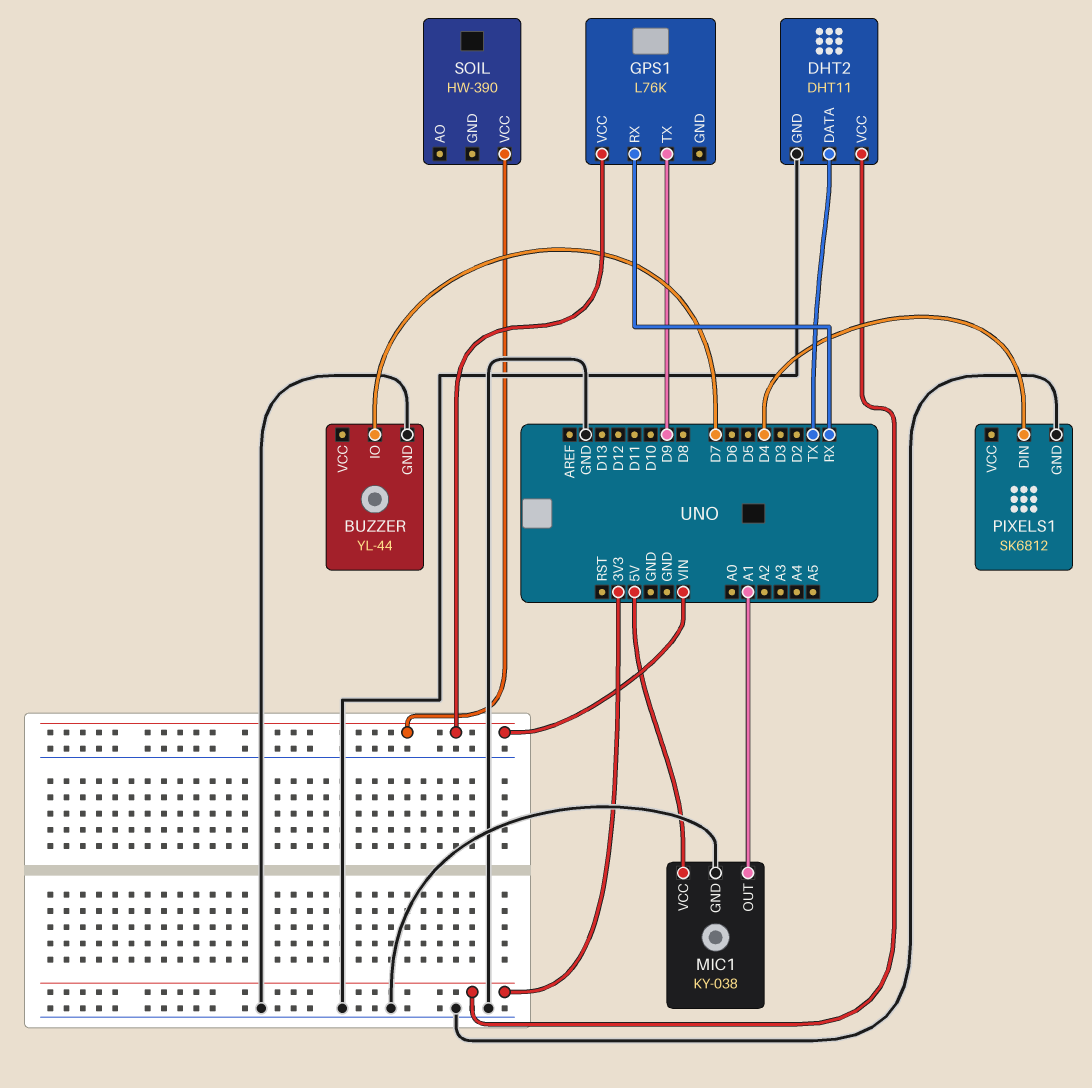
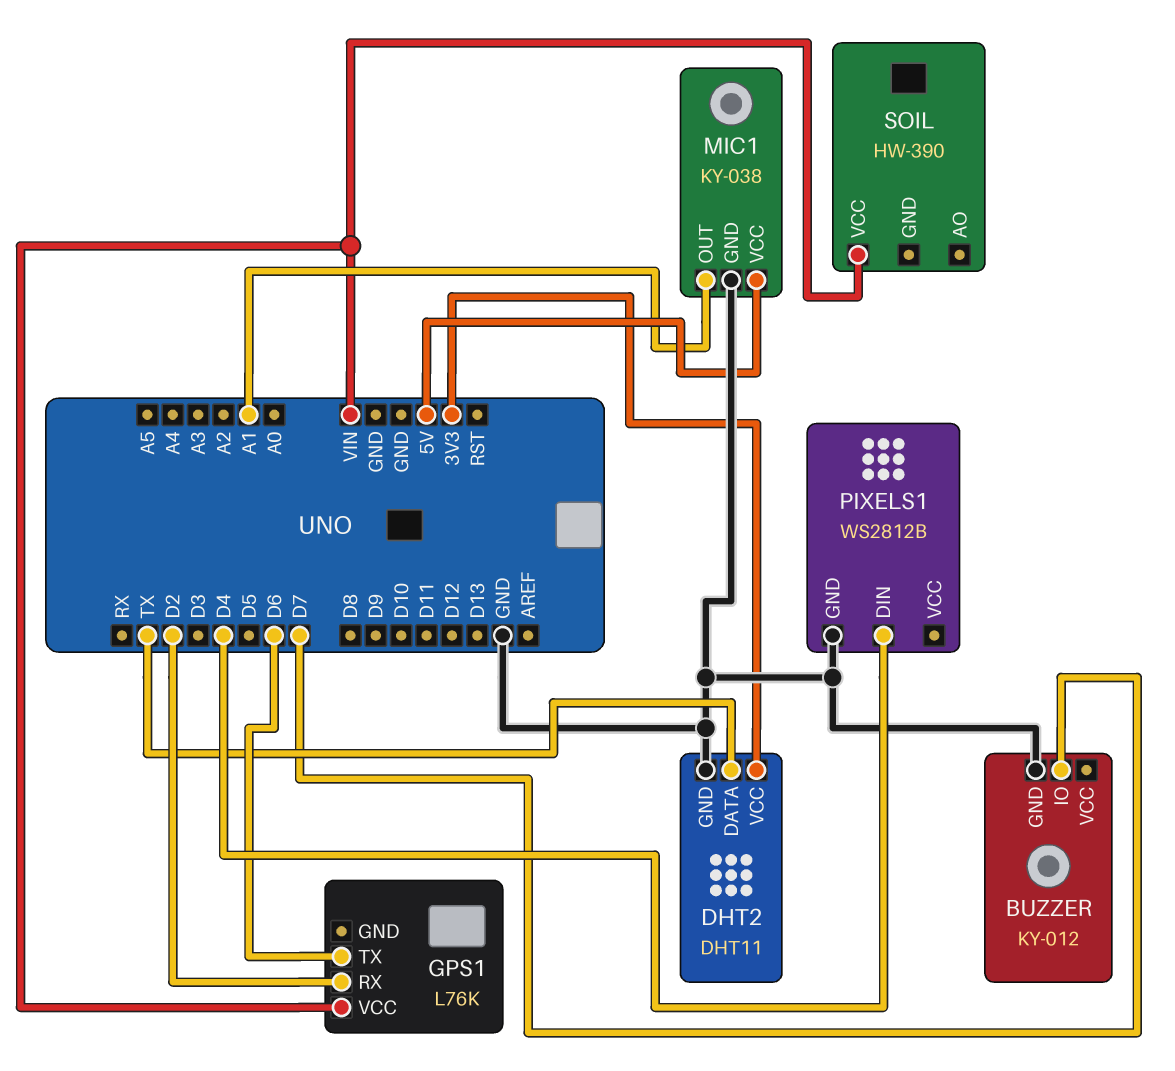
BUZZER: YL-44 -> KY-012
GPS1 pin RX: RX -> D2
GPS1 pin TX: D9 -> D6
PIXELS1: SK6812 -> WS2812B

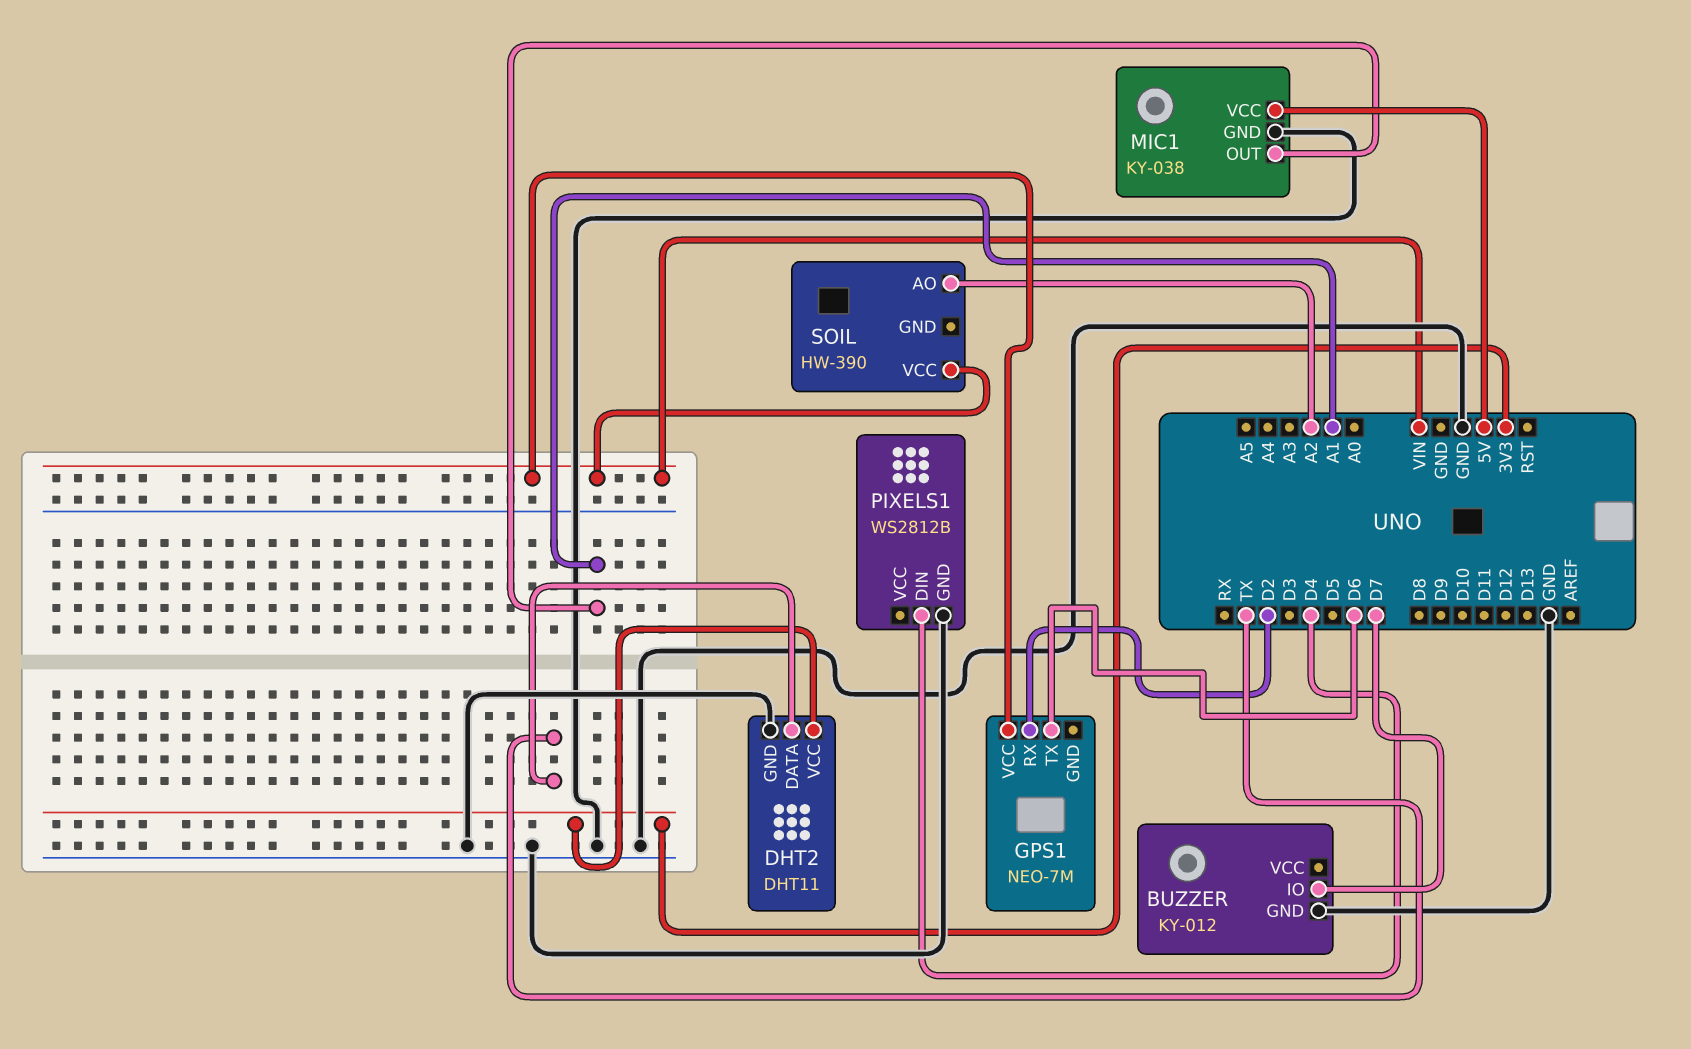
GPS1: L76K -> NEO-7M
SOIL pin AO: none -> A2

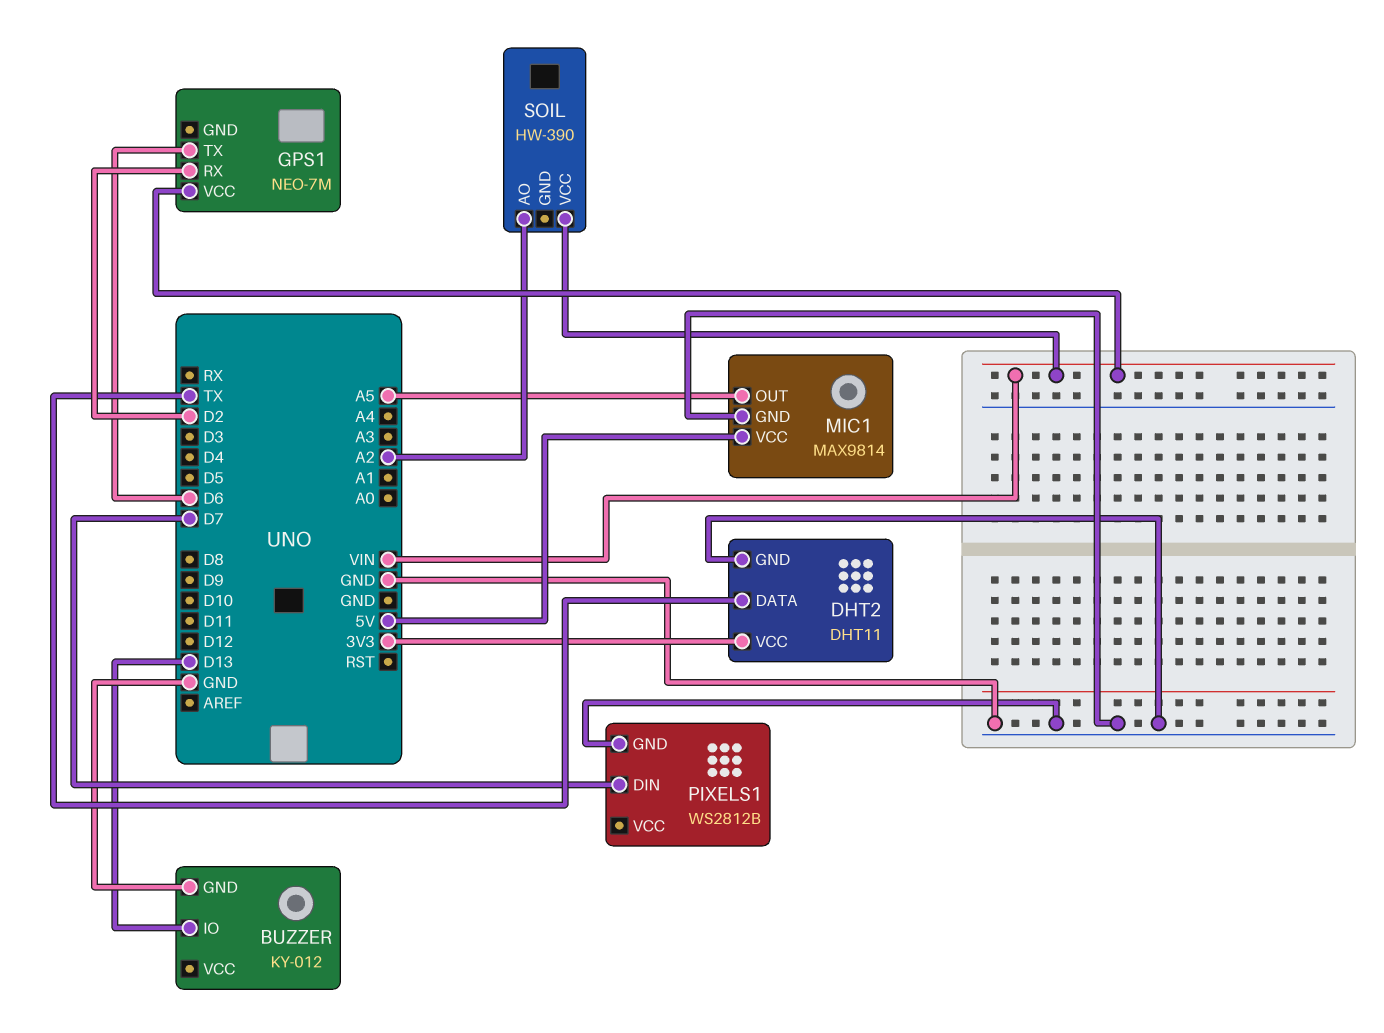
BUZZER pin IO: D7 -> D13
MIC1: KY-038 -> MAX9814
MIC1 pin OUT: A1 -> A5
PIXELS1 pin DIN: D4 -> D7

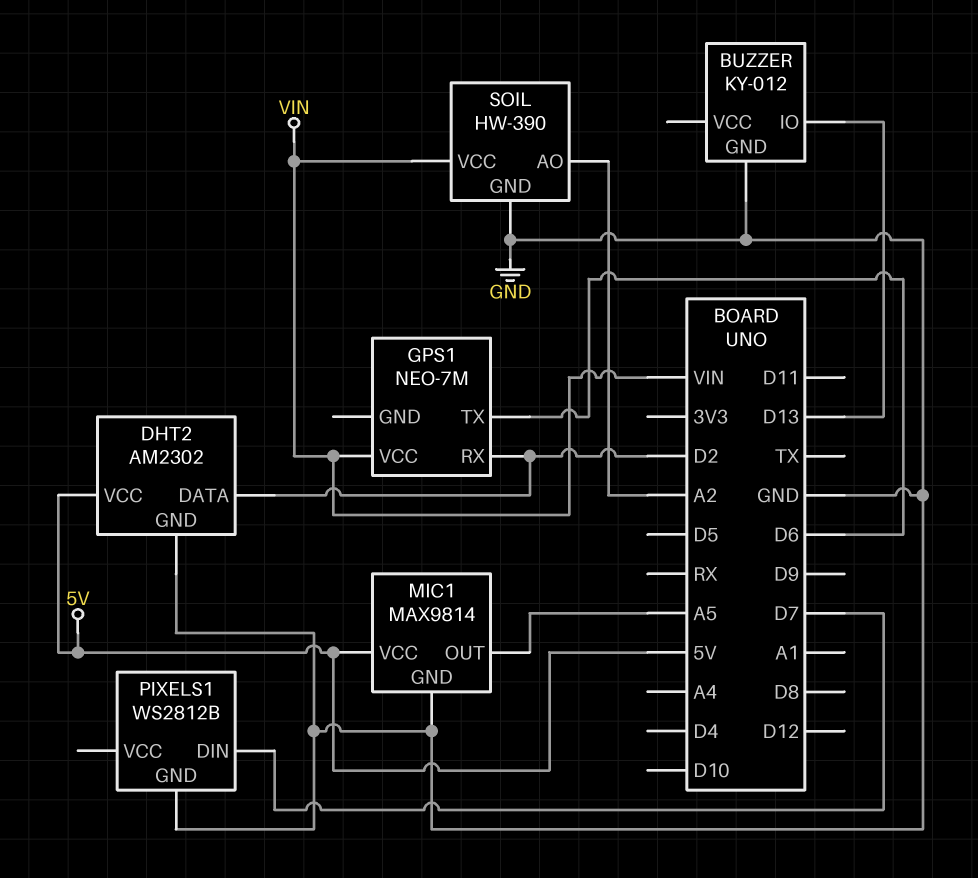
DHT2: DHT11 -> AM2302
DHT2 pin DATA: TX -> D2
DHT2 pin VCC: 3V3 -> 5V
SOIL pin GND: none -> GND

